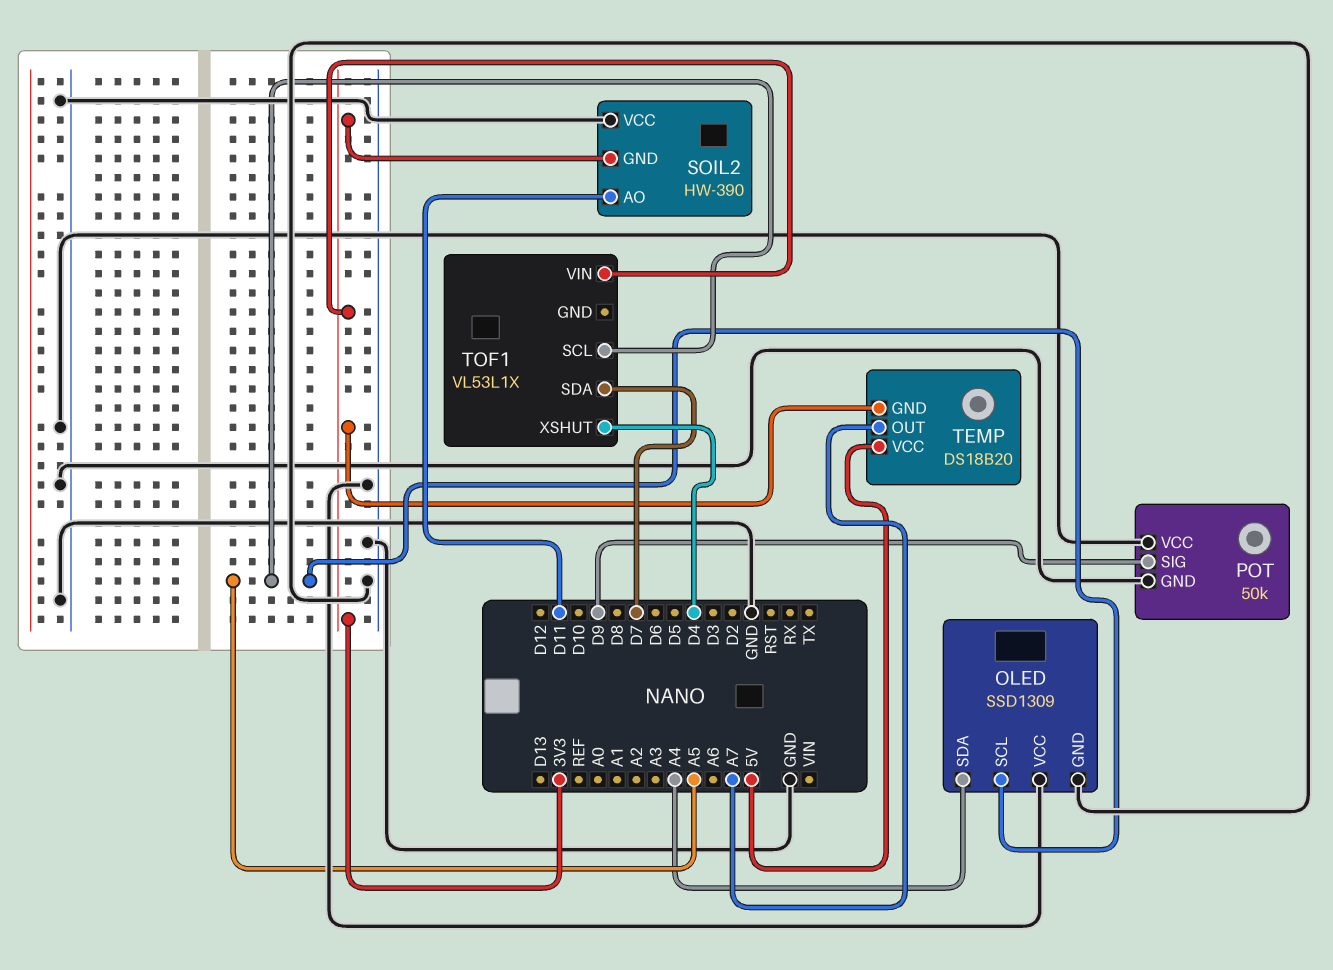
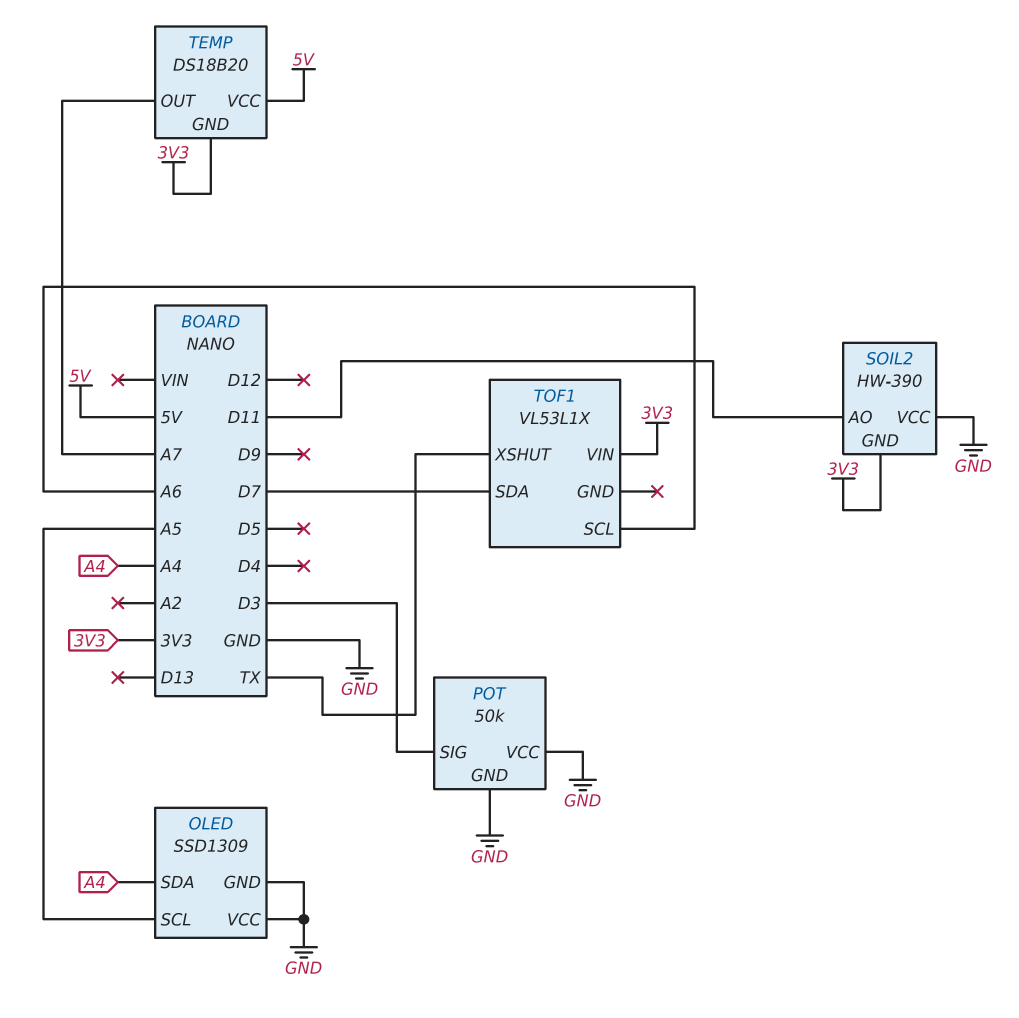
POT pin SIG: D9 -> D3
TOF1 pin SCL: A5 -> A6
TOF1 pin XSHUT: D4 -> TX

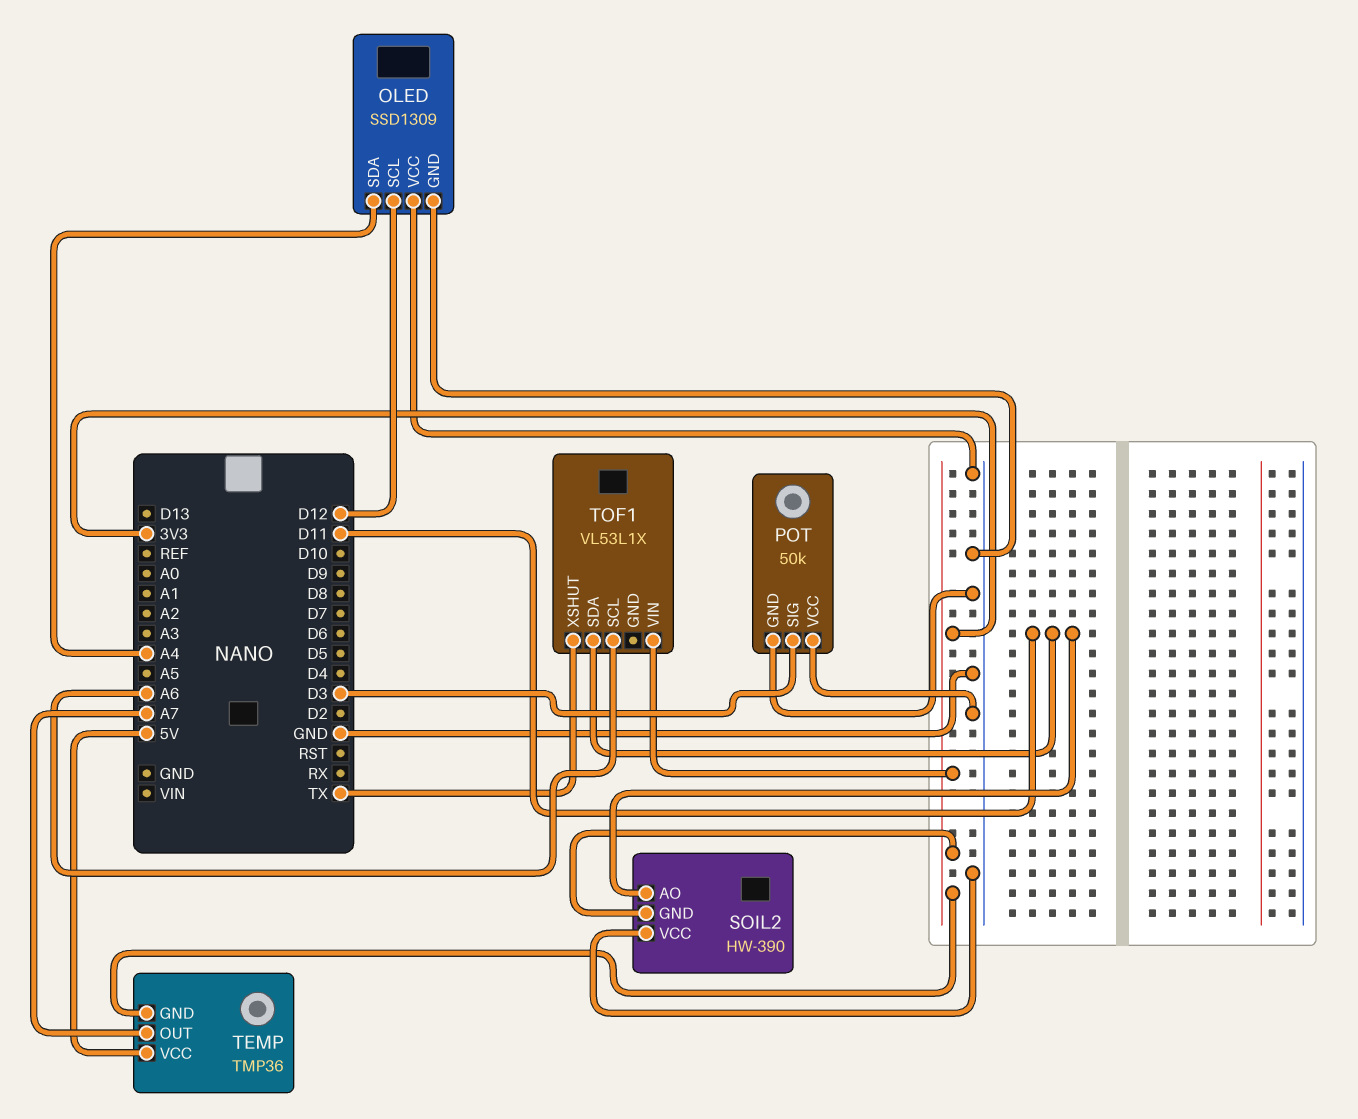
OLED pin SCL: A5 -> D12
TEMP: DS18B20 -> TMP36
TOF1 pin SDA: D7 -> D11

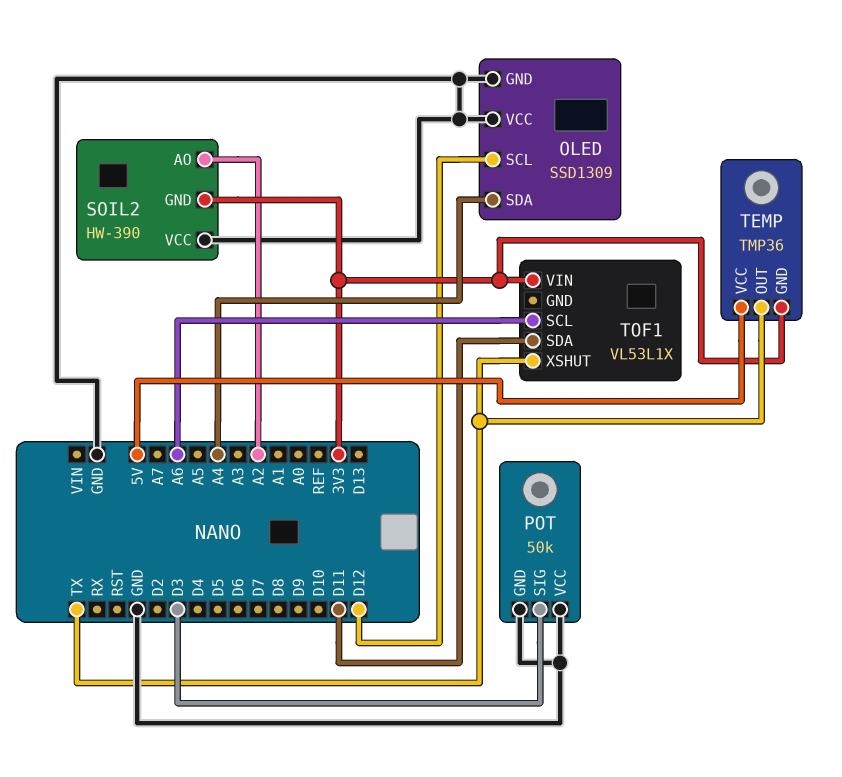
SOIL2 pin AO: D11 -> A2
TEMP pin OUT: A7 -> TX

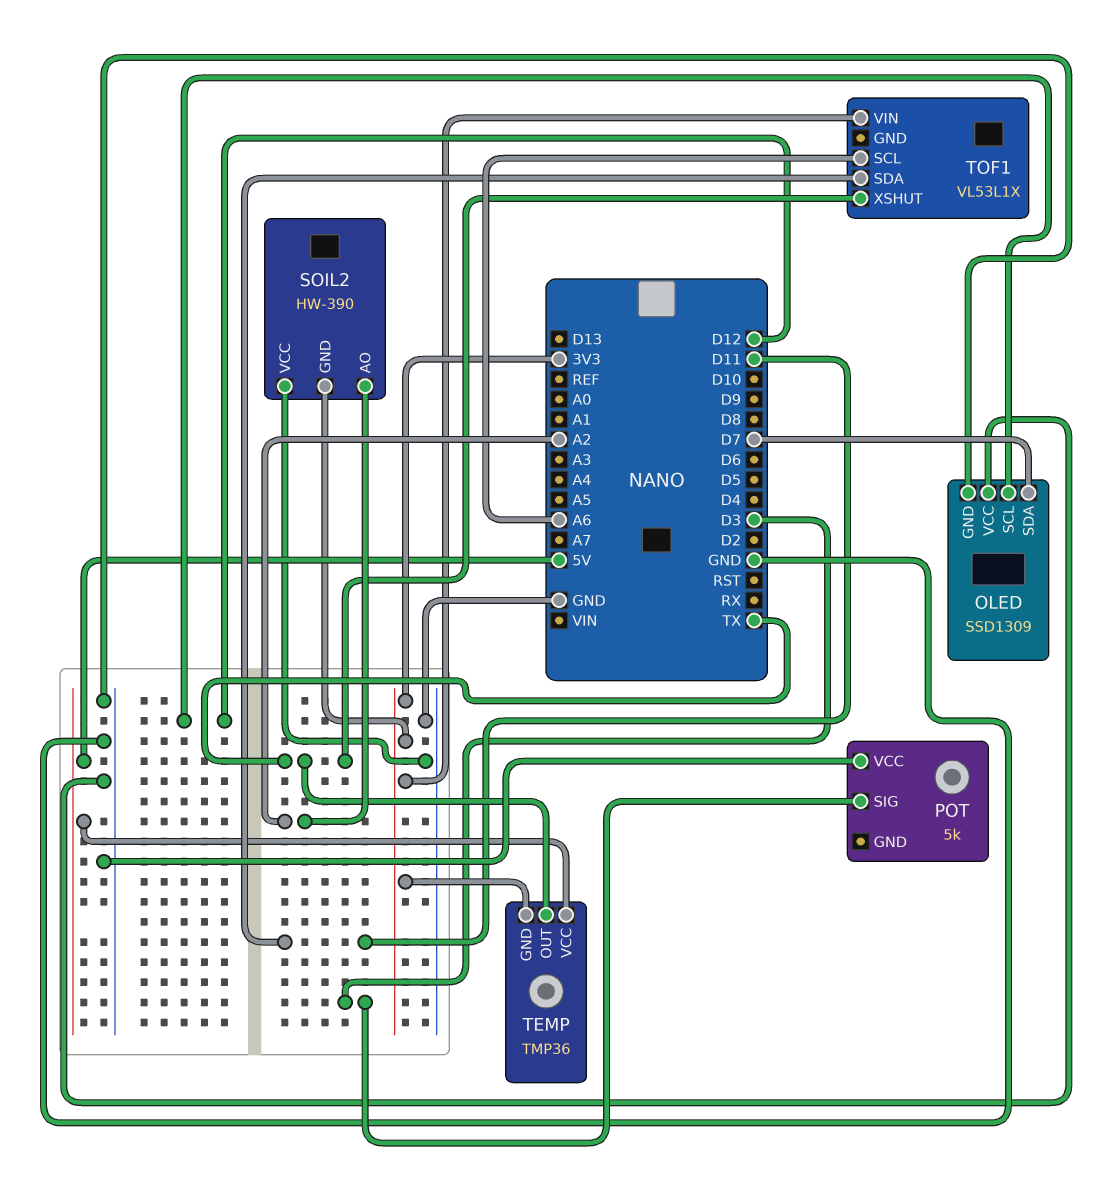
OLED pin SDA: A4 -> D7
POT: 50k -> 5k
POT pin GND: GND -> none

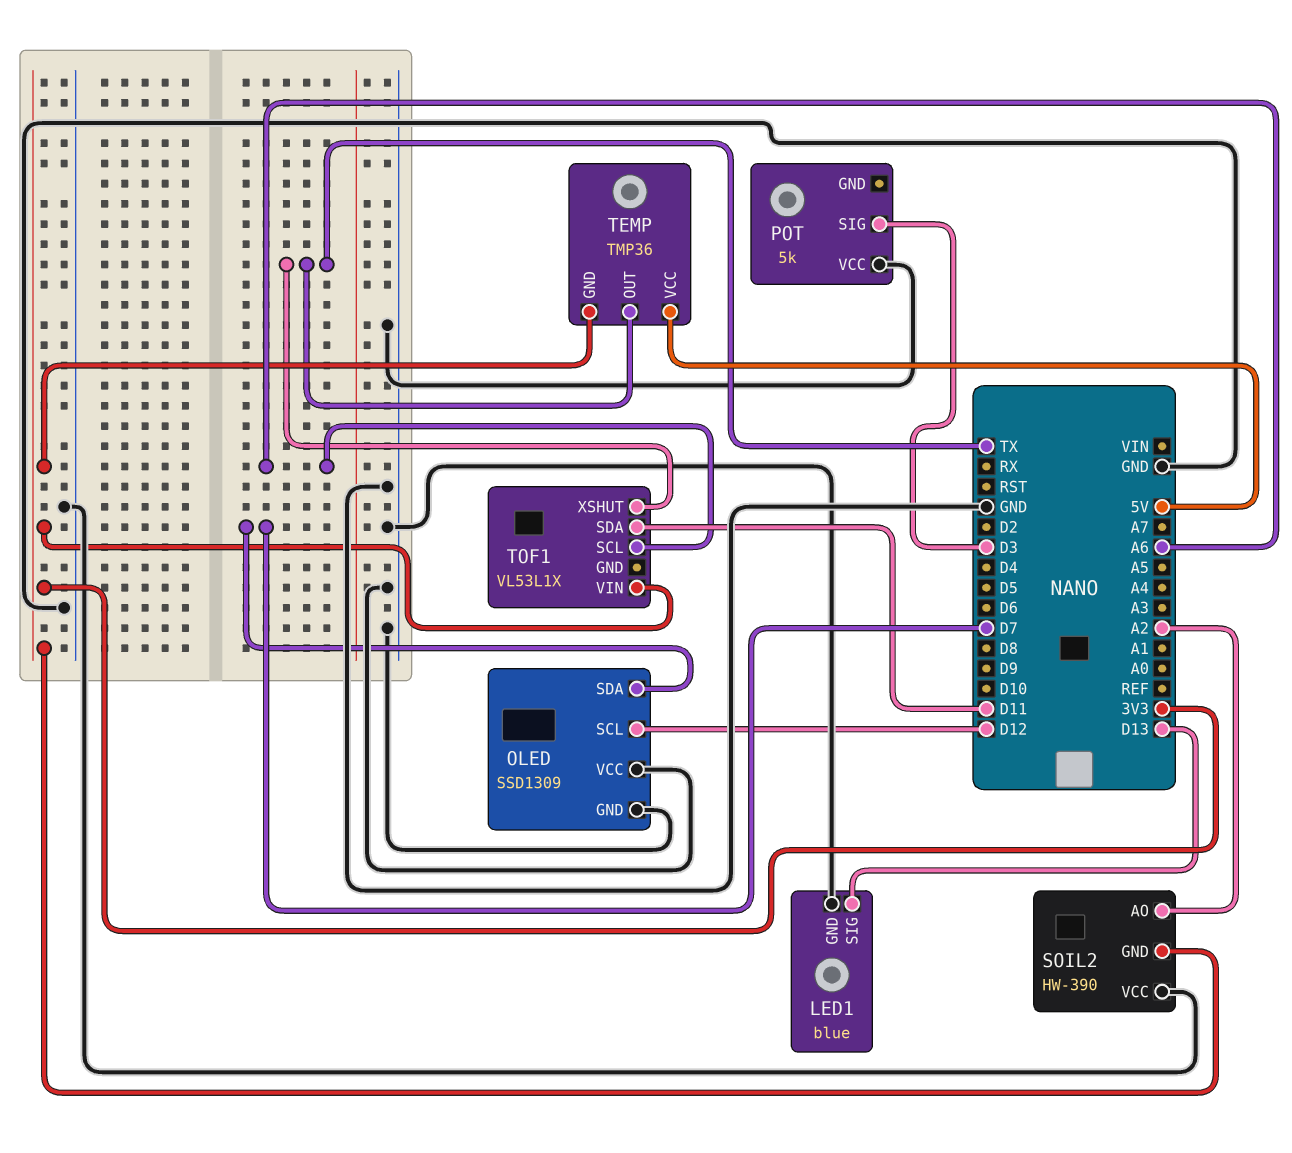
LED1: none -> blue
LED1 pin GND: none -> GND
LED1 pin SIG: none -> D13

